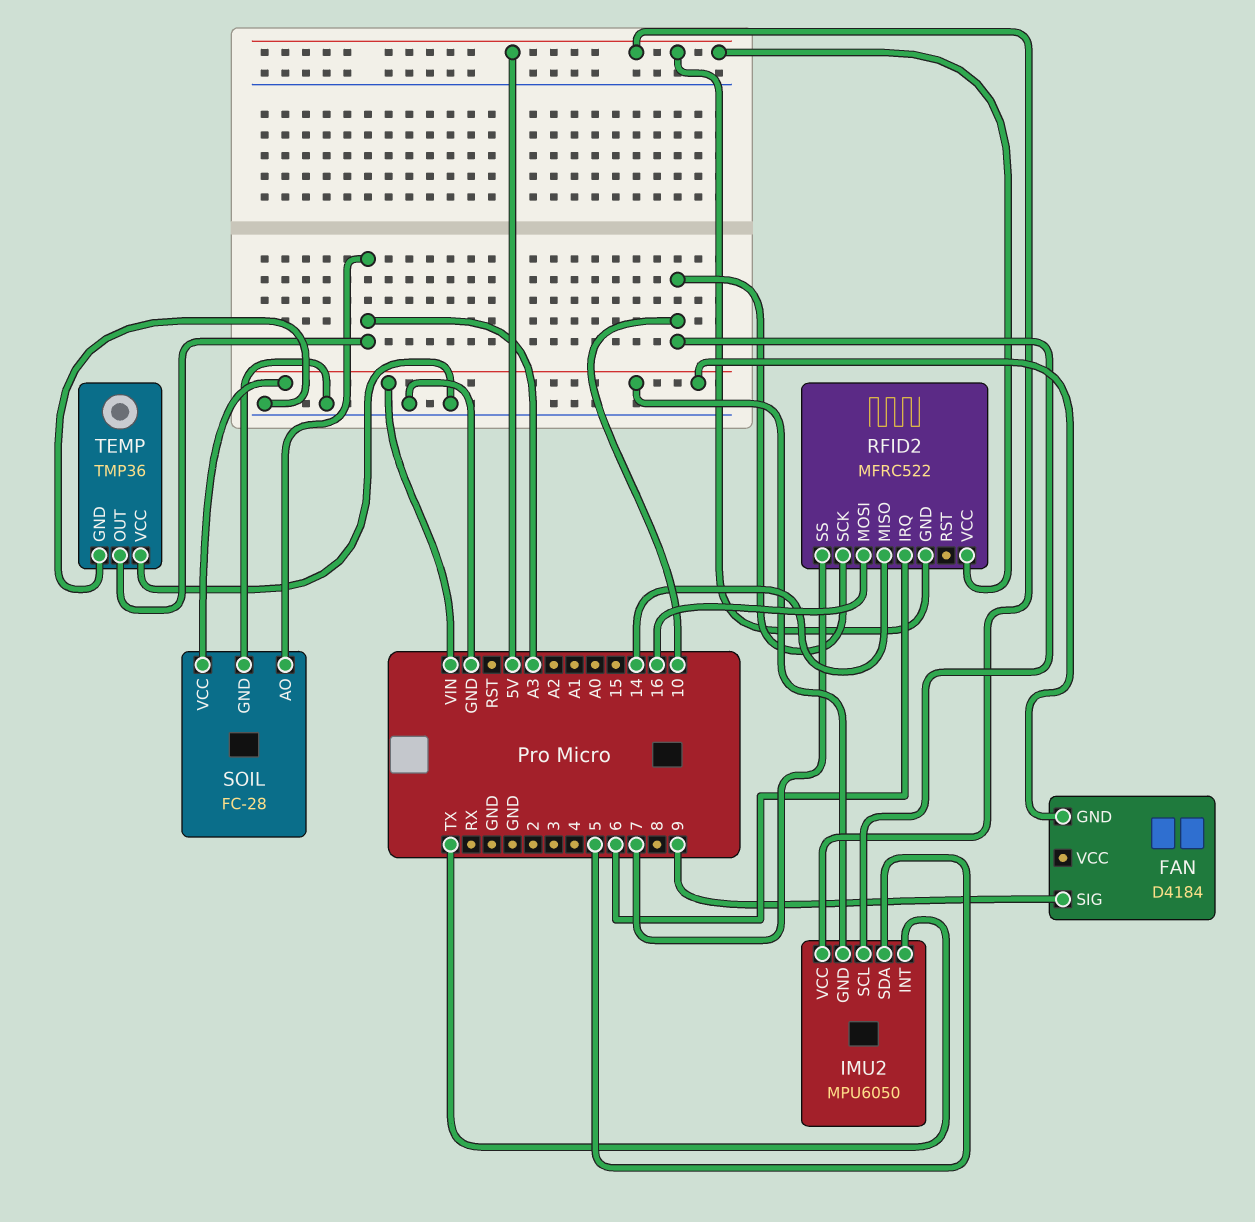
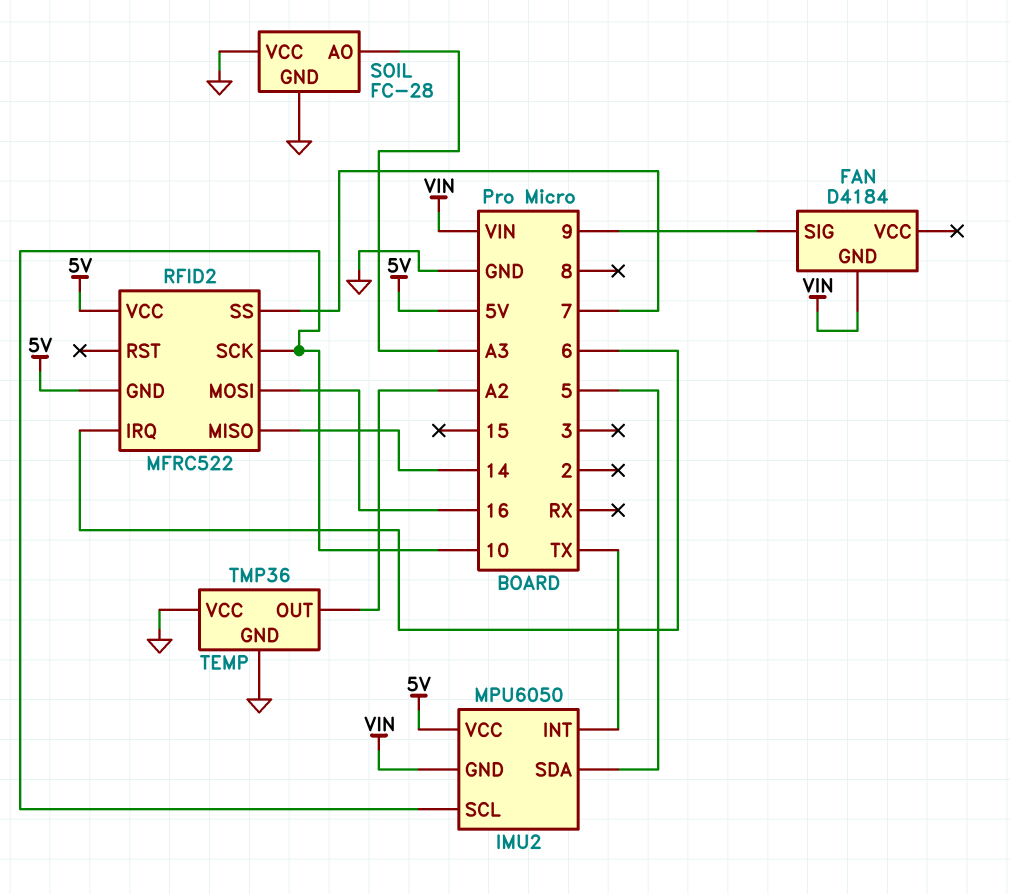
SOIL pin VCC: VIN -> GND
TEMP pin OUT: A3 -> A2

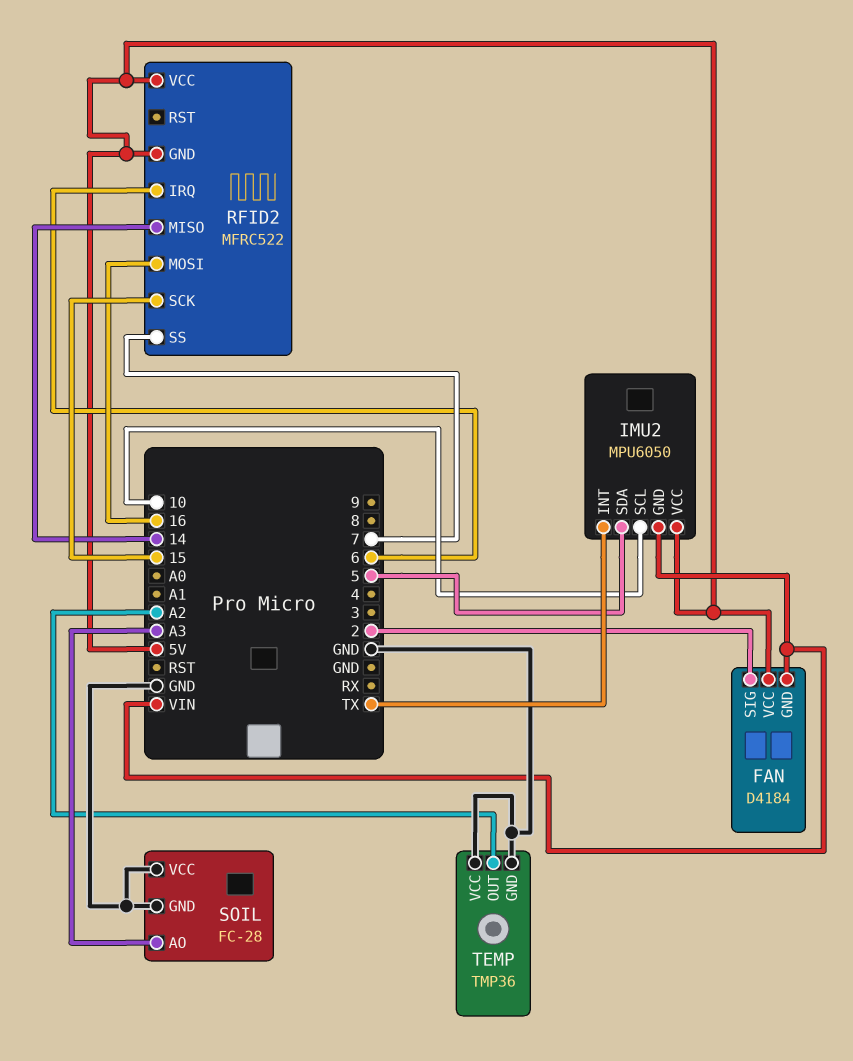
FAN pin SIG: 9 -> 2
FAN pin VCC: none -> 5V
RFID2 pin SCK: 10 -> 15

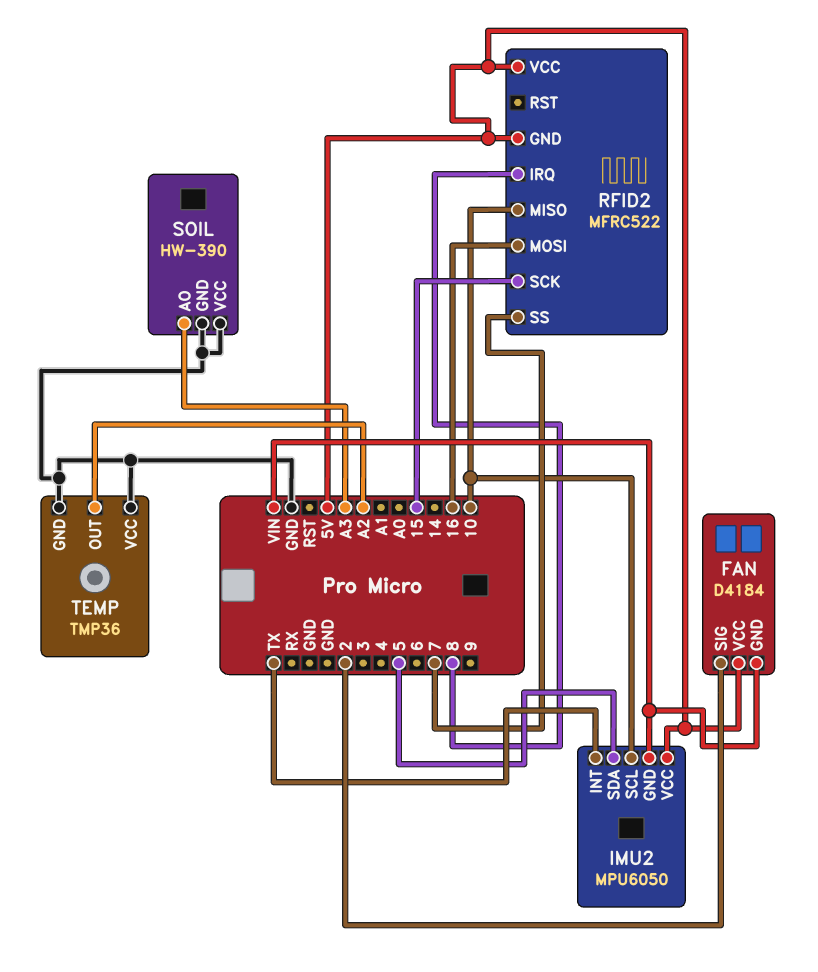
RFID2 pin IRQ: 6 -> 8
RFID2 pin MISO: 14 -> 10
SOIL: FC-28 -> HW-390

